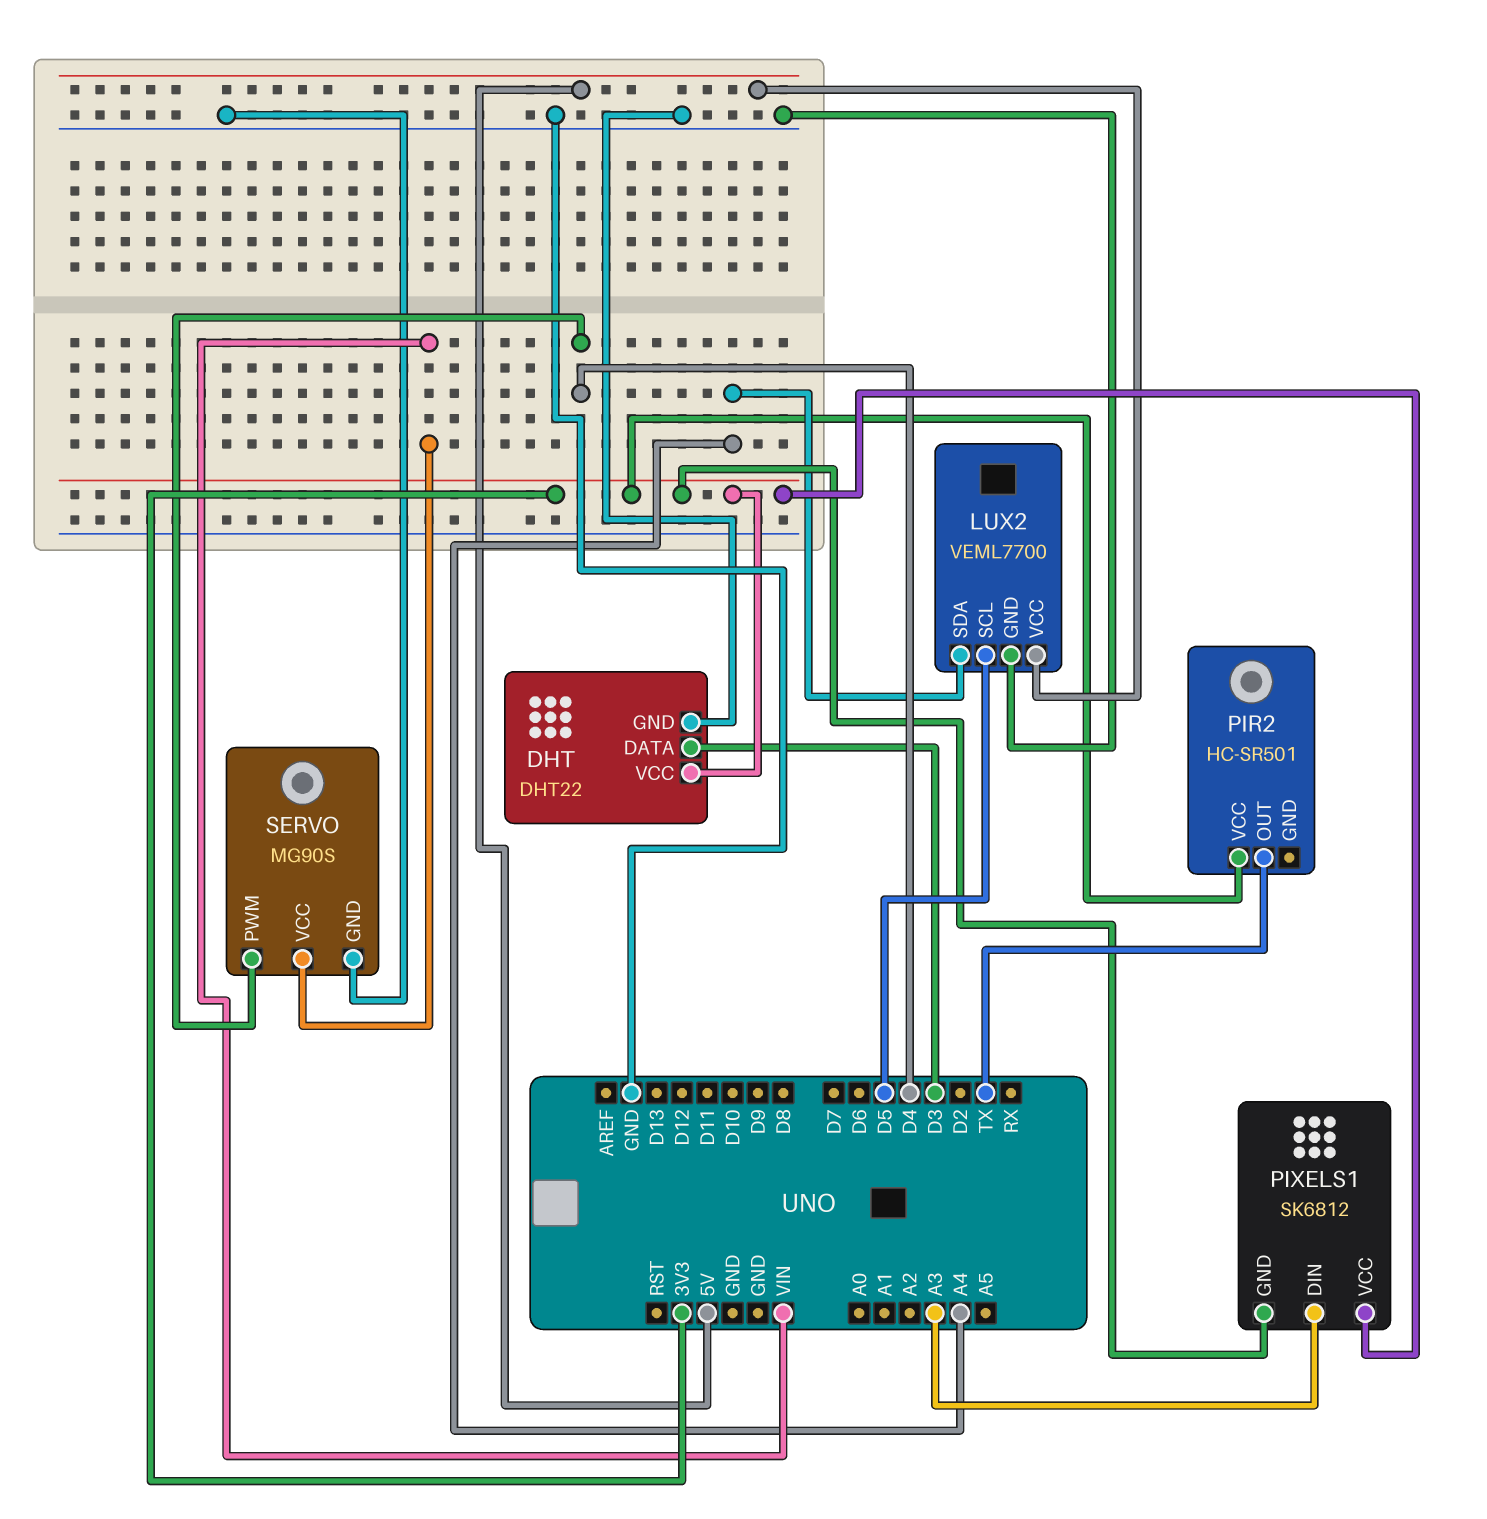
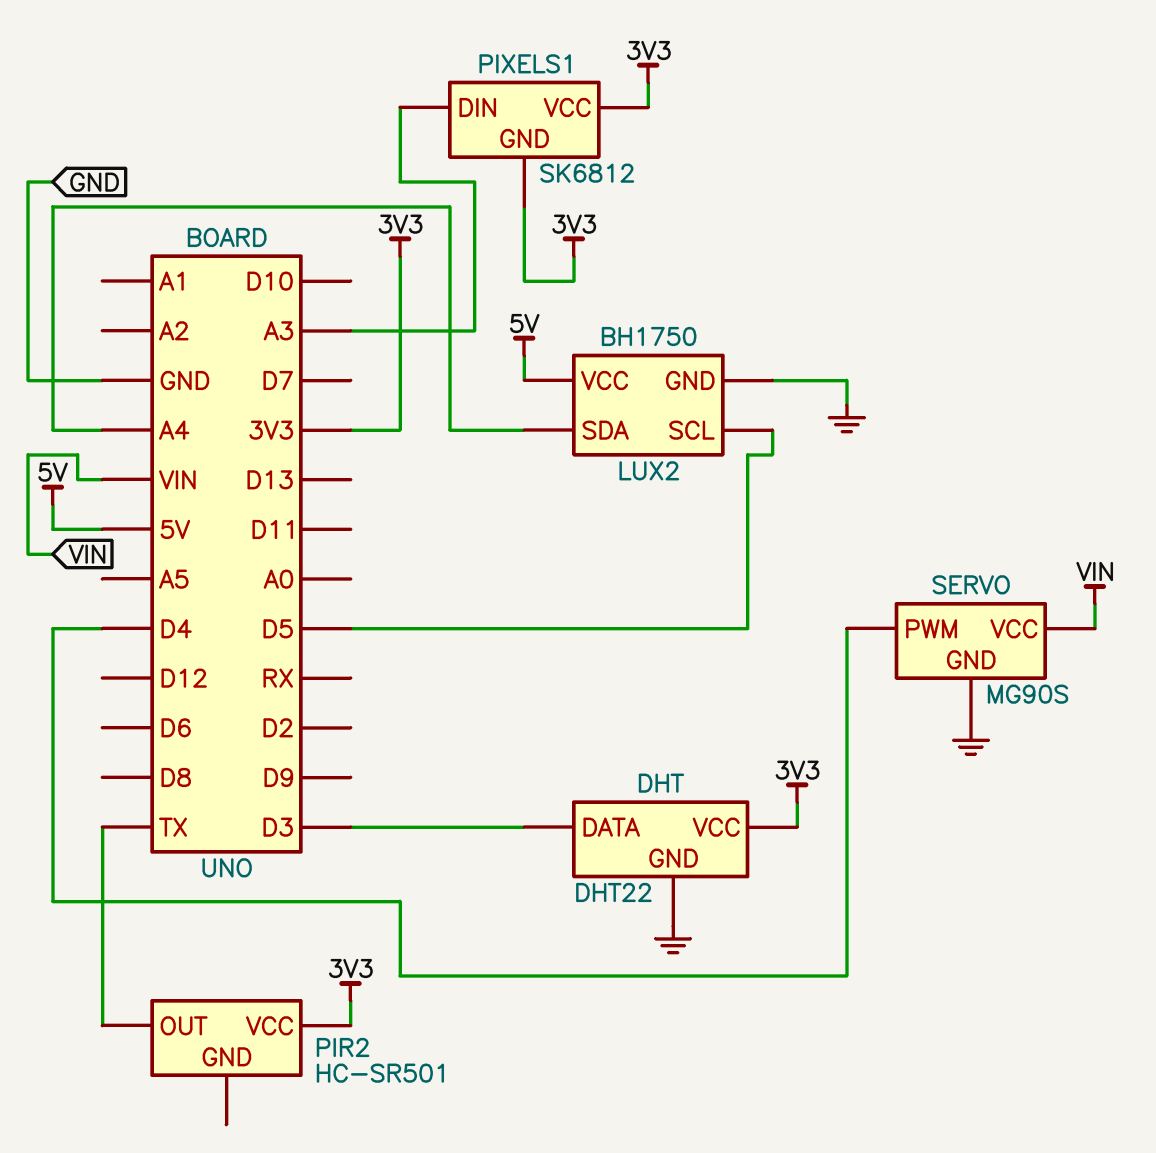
LUX2: VEML7700 -> BH1750

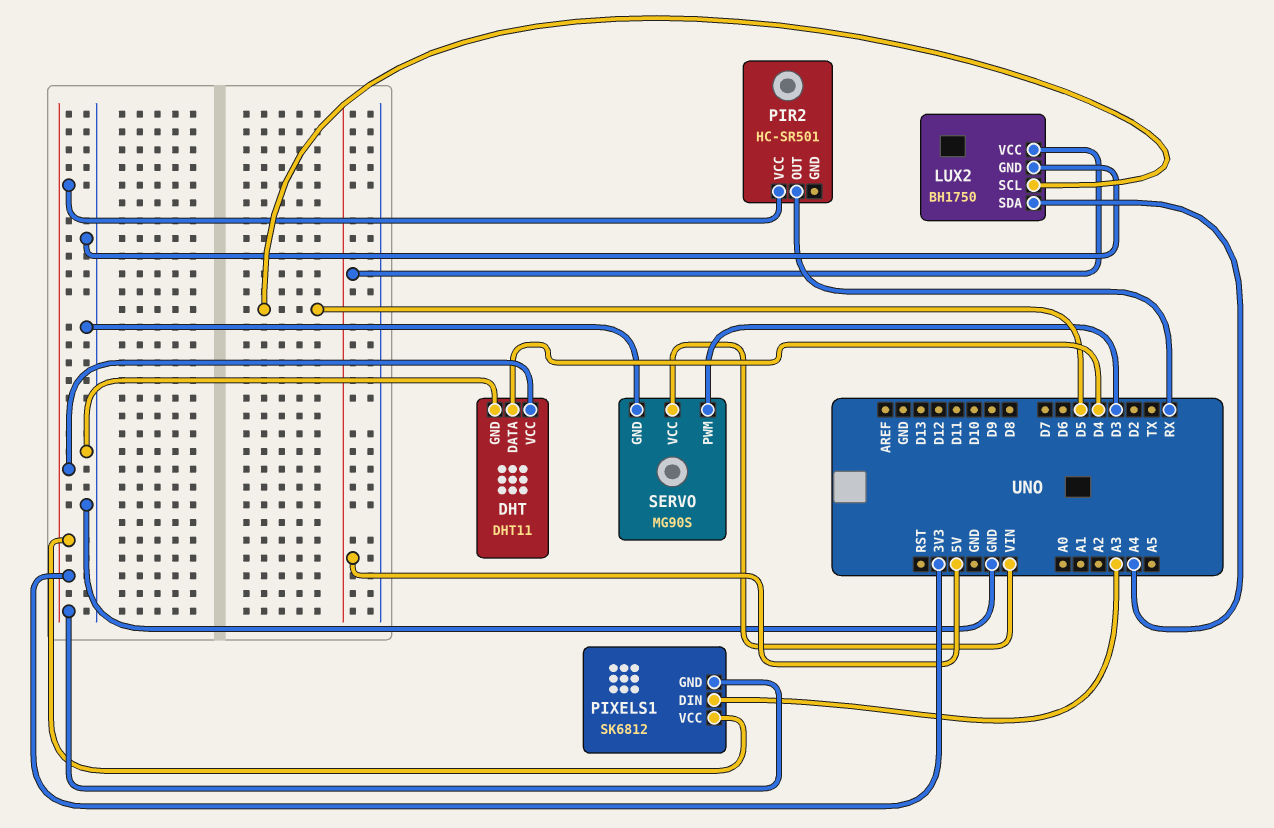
DHT: DHT22 -> DHT11
DHT pin DATA: D3 -> D4
PIR2 pin OUT: TX -> RX
SERVO pin PWM: D4 -> D3

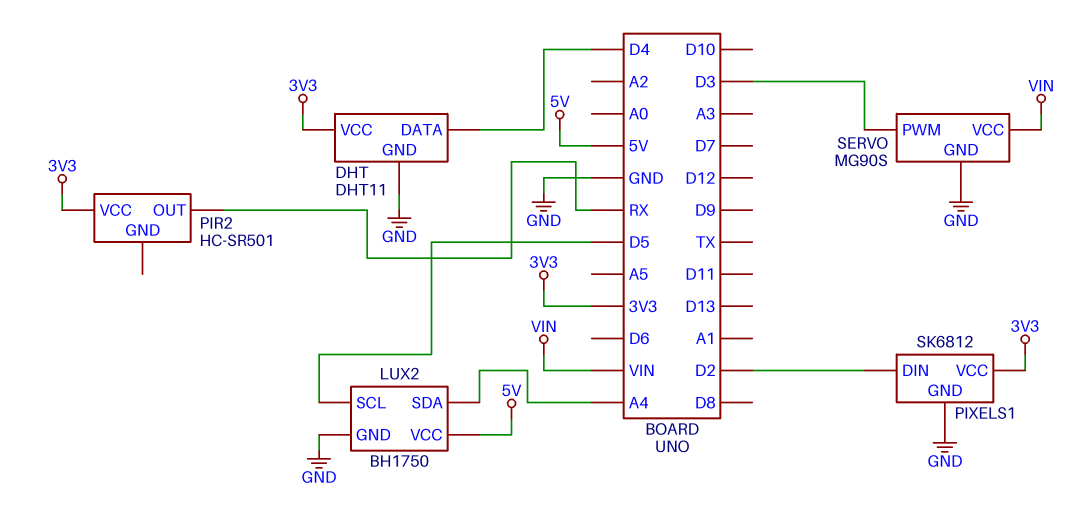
PIXELS1 pin DIN: A3 -> D2
PIXELS1 pin GND: 3V3 -> GND

